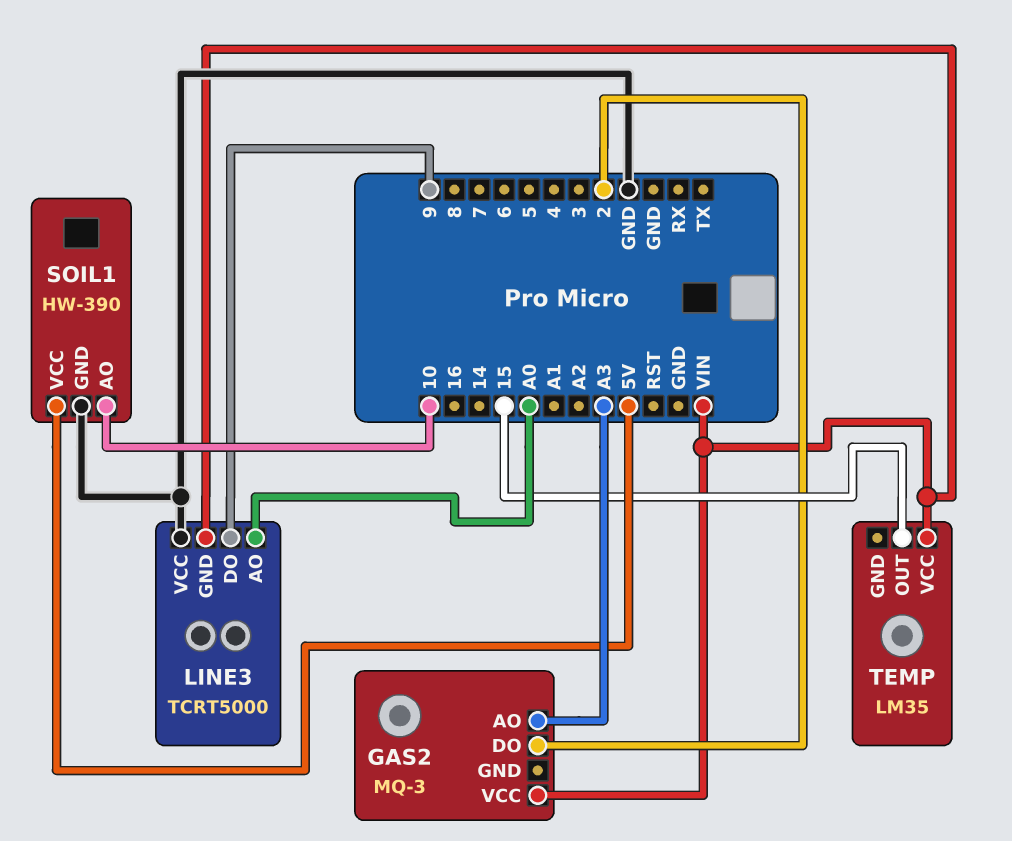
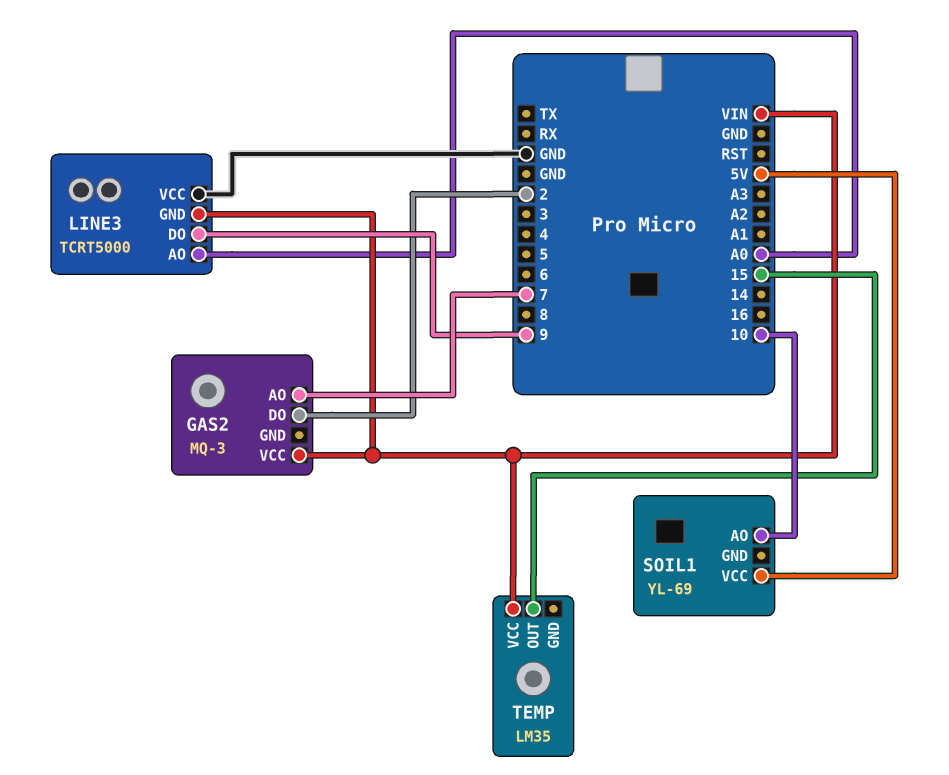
GAS2 pin AO: A3 -> 7
SOIL1: HW-390 -> YL-69
SOIL1 pin GND: GND -> none

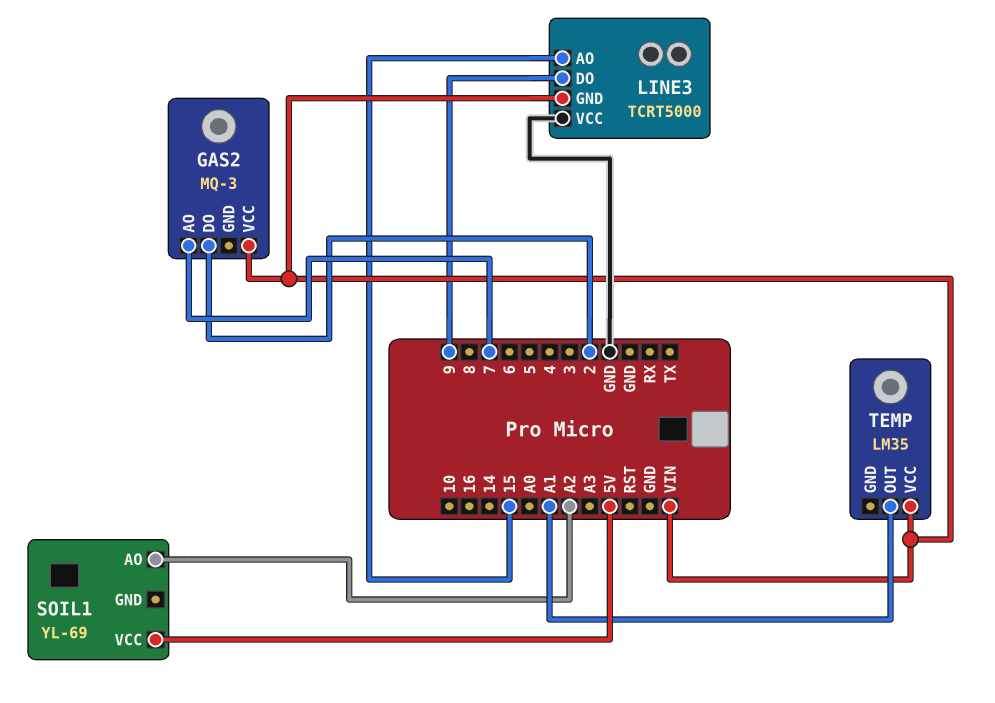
LINE3 pin AO: A0 -> 15
SOIL1 pin AO: 10 -> A2
TEMP pin OUT: 15 -> A1

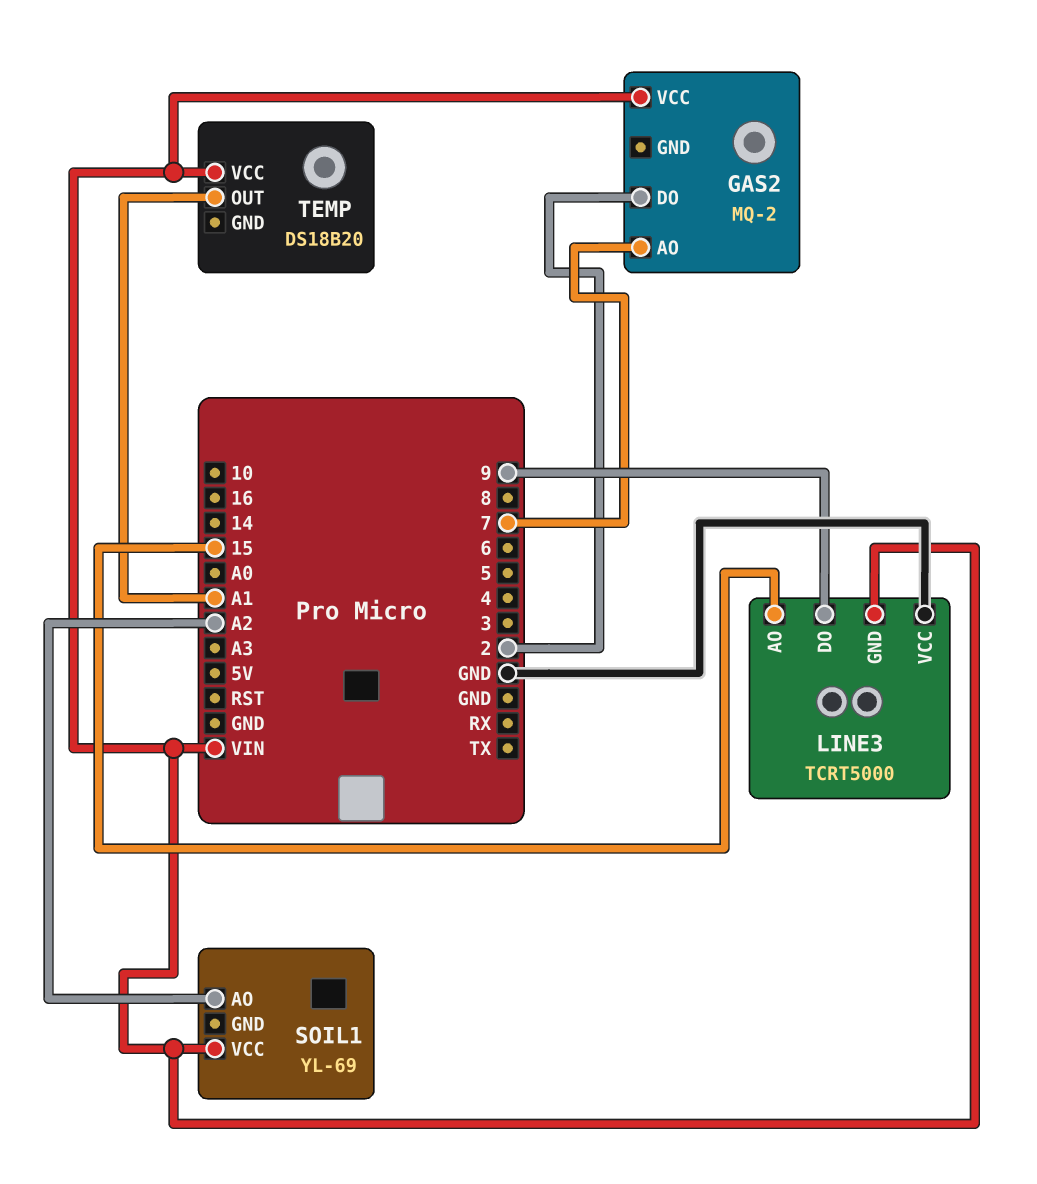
GAS2: MQ-3 -> MQ-2
SOIL1 pin VCC: 5V -> VIN
TEMP: LM35 -> DS18B20

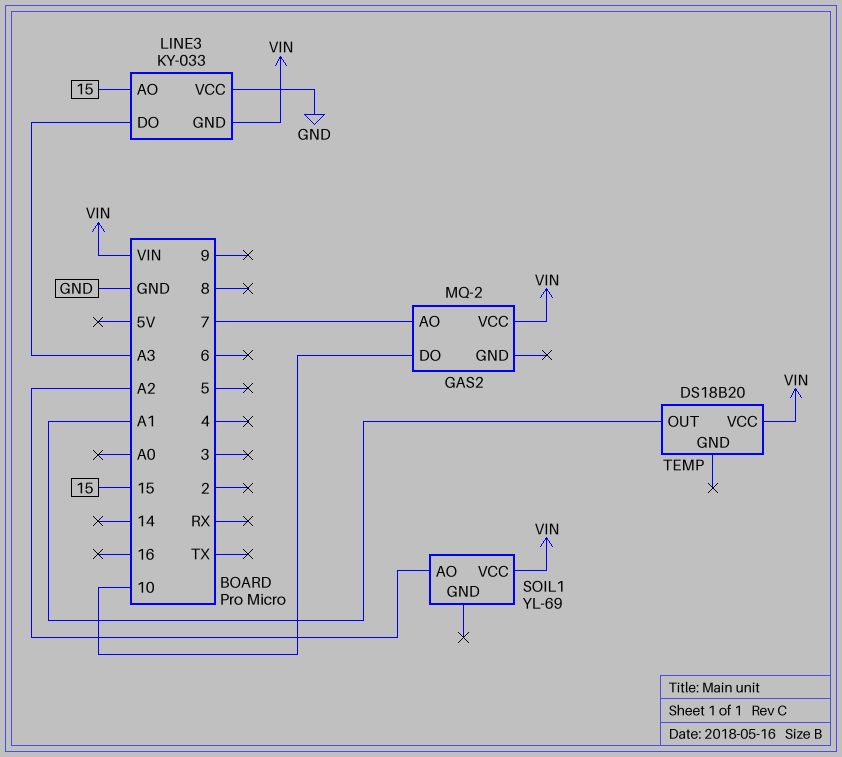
GAS2 pin DO: 2 -> 10
LINE3: TCRT5000 -> KY-033
LINE3 pin DO: 9 -> A3

